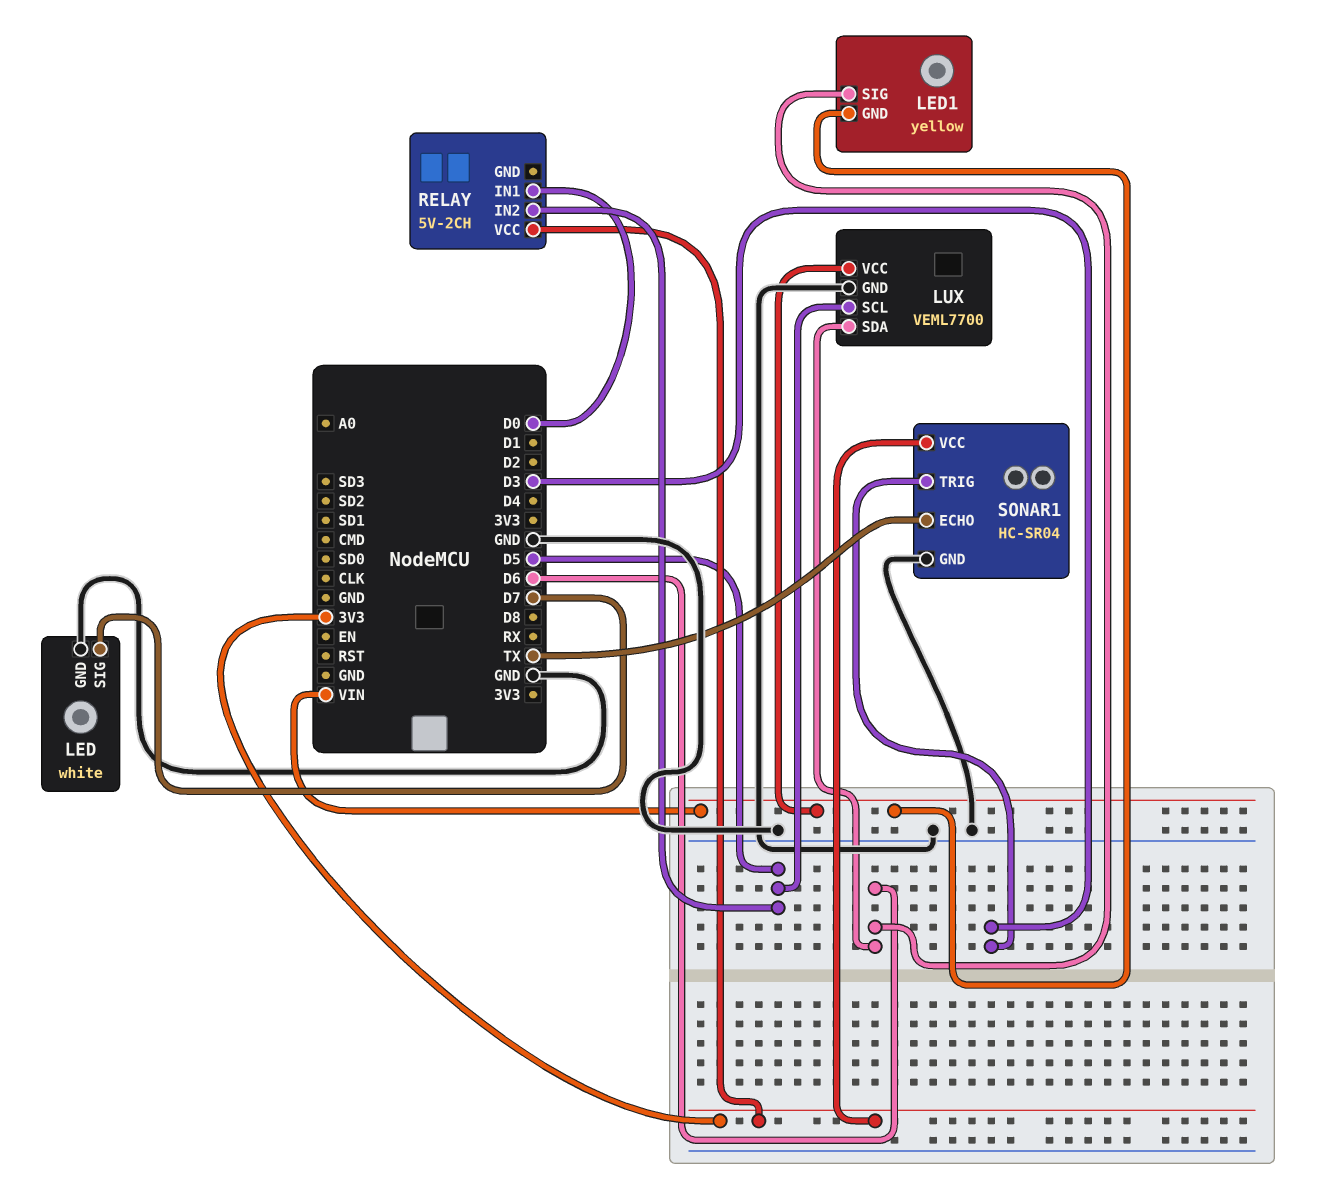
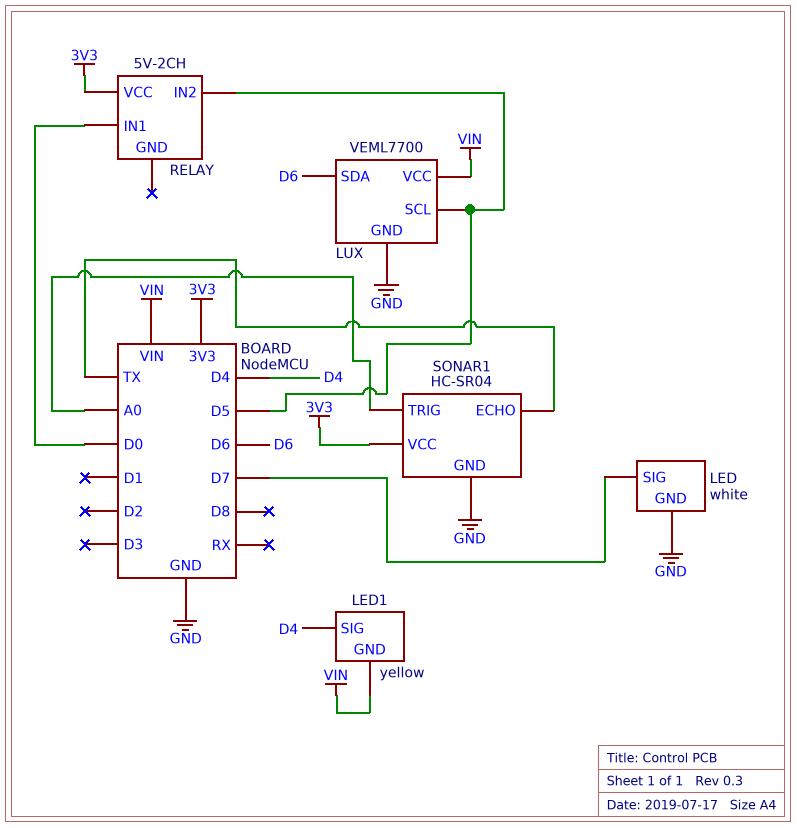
LED1 pin SIG: D6 -> D4
SONAR1 pin TRIG: D3 -> A0

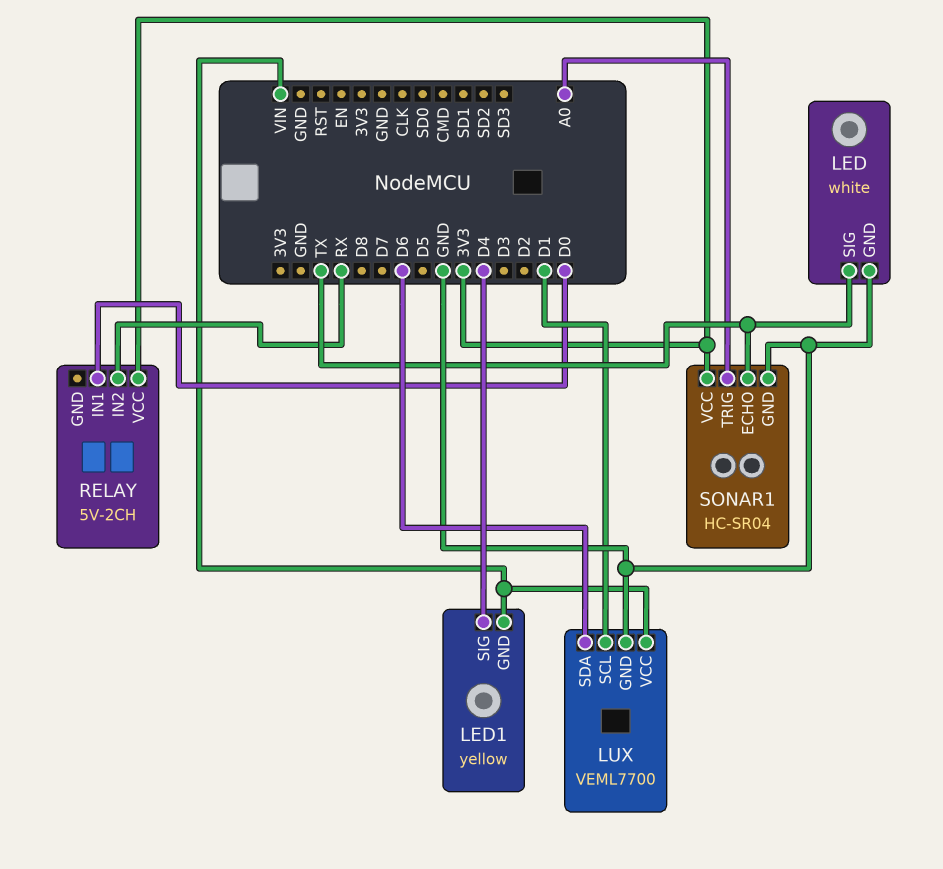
LED pin SIG: D7 -> TX
LUX pin SCL: D5 -> D1
RELAY pin IN2: D5 -> RX

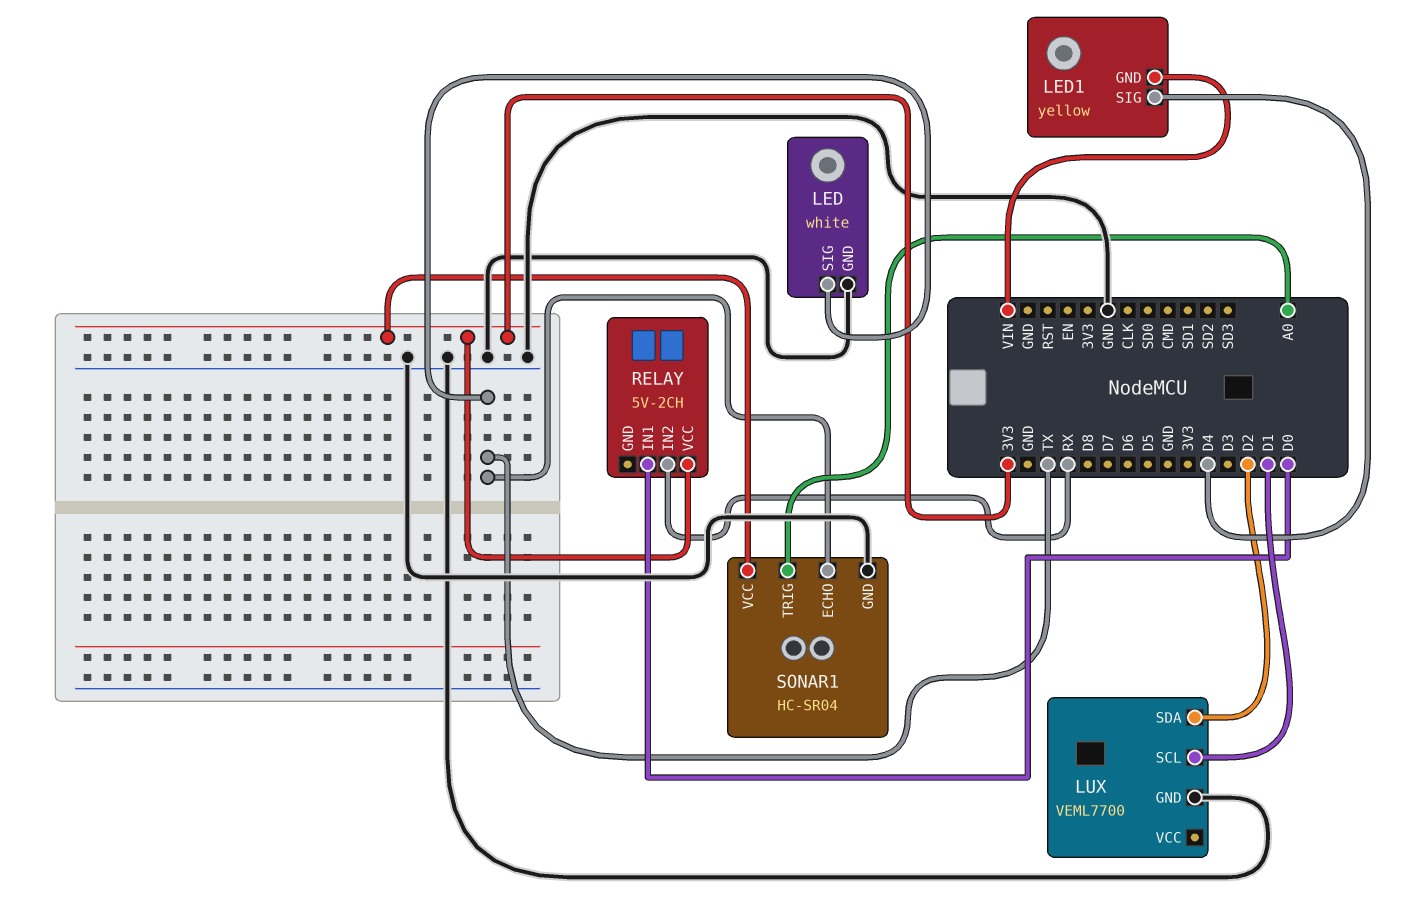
LUX pin SDA: D6 -> D2
LUX pin VCC: VIN -> none

